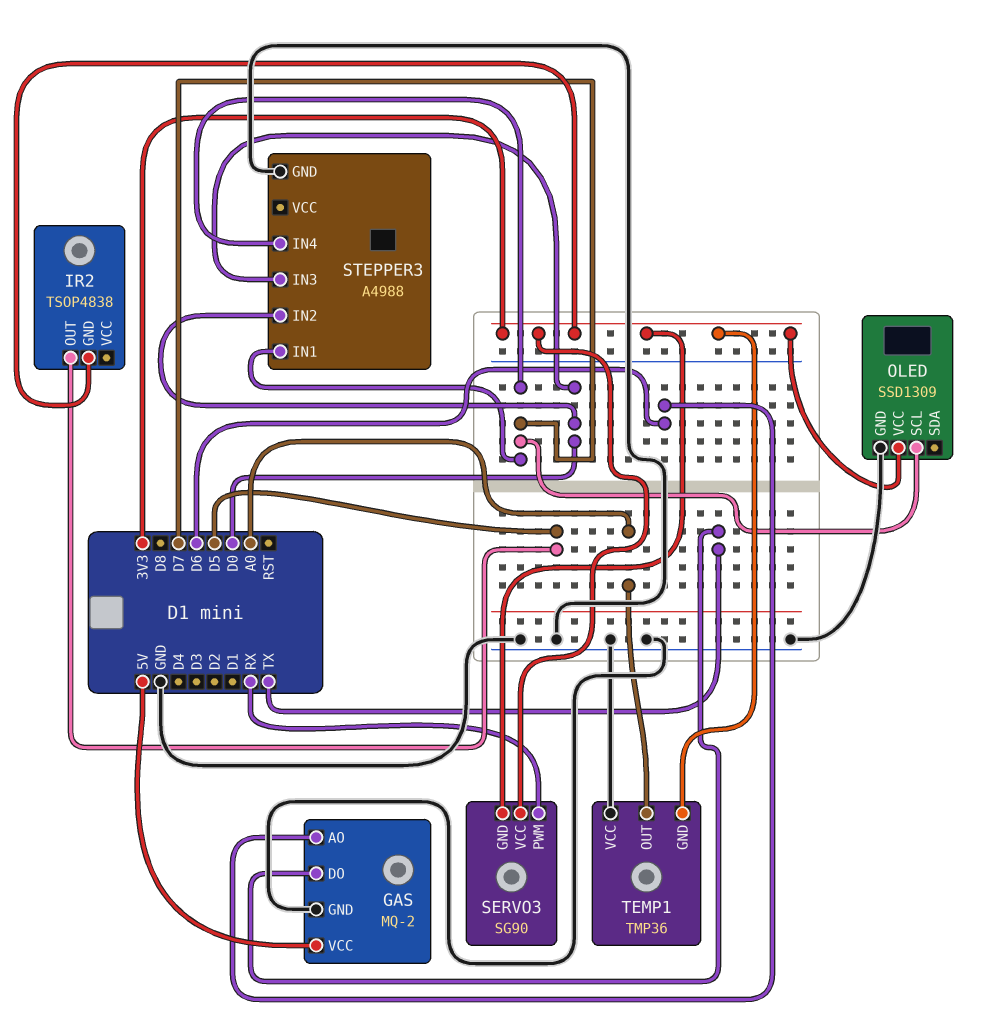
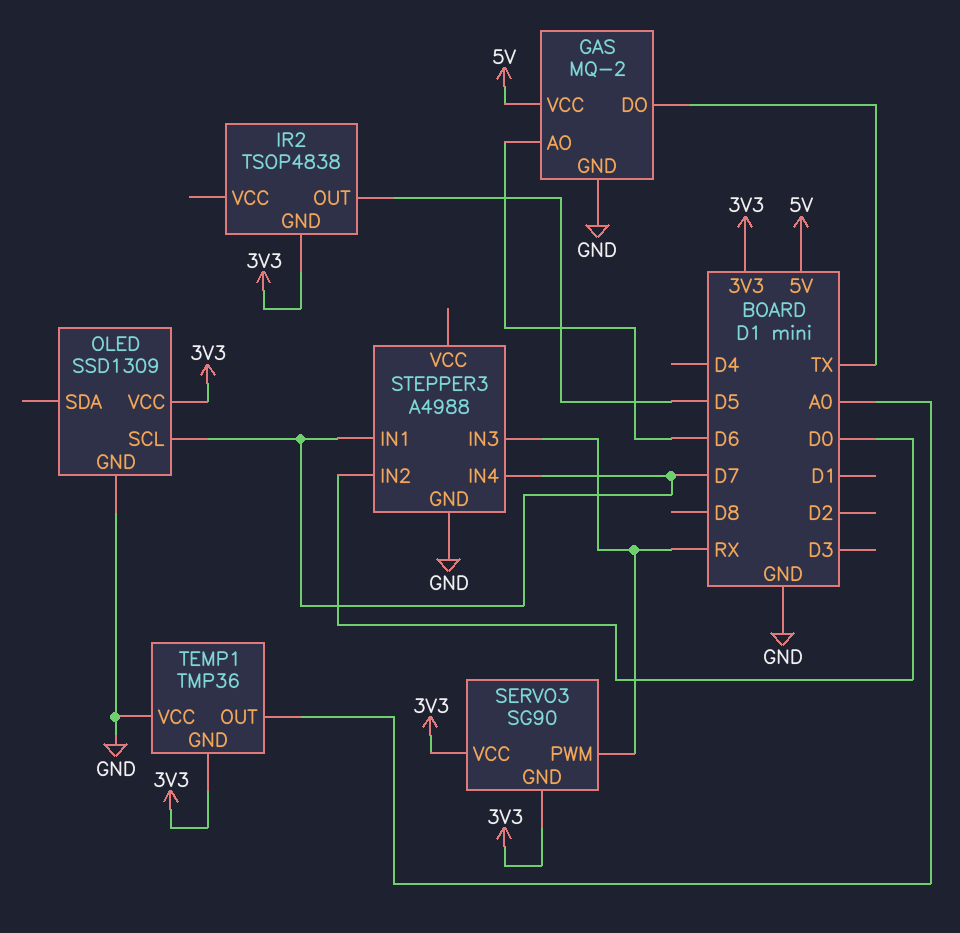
STEPPER3 pin IN3: D0 -> RX

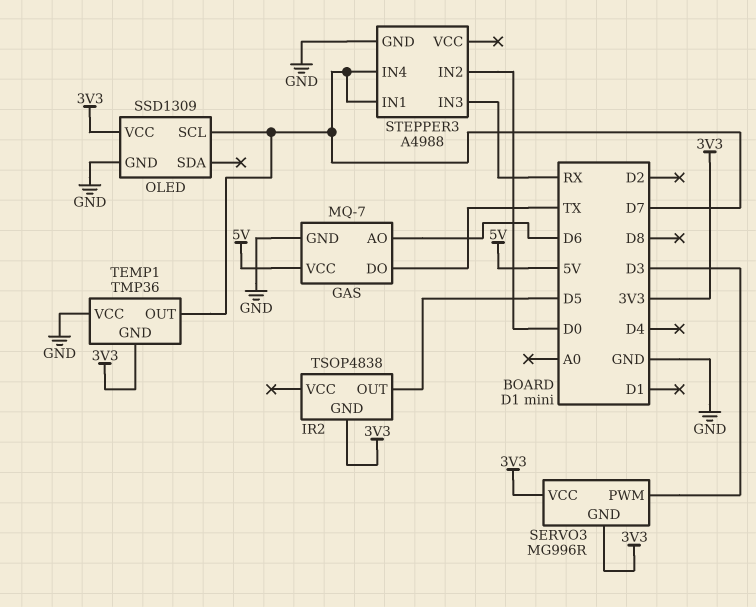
GAS: MQ-2 -> MQ-7
SERVO3: SG90 -> MG996R
SERVO3 pin PWM: RX -> D3
TEMP1 pin OUT: A0 -> D7

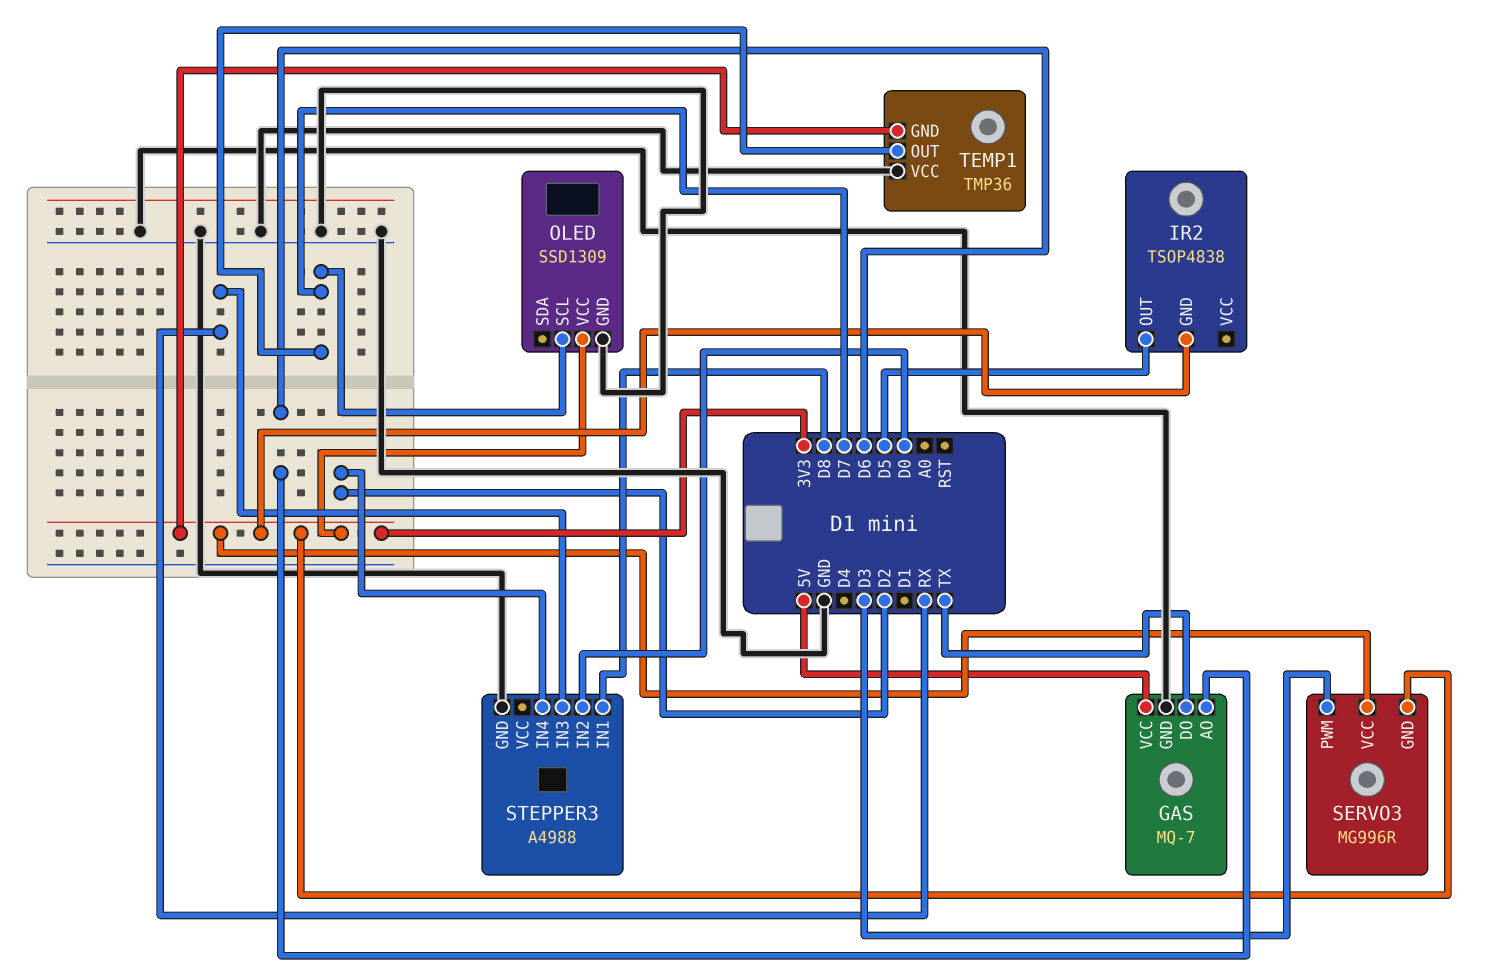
STEPPER3 pin IN1: D7 -> D8
STEPPER3 pin IN4: D7 -> D2

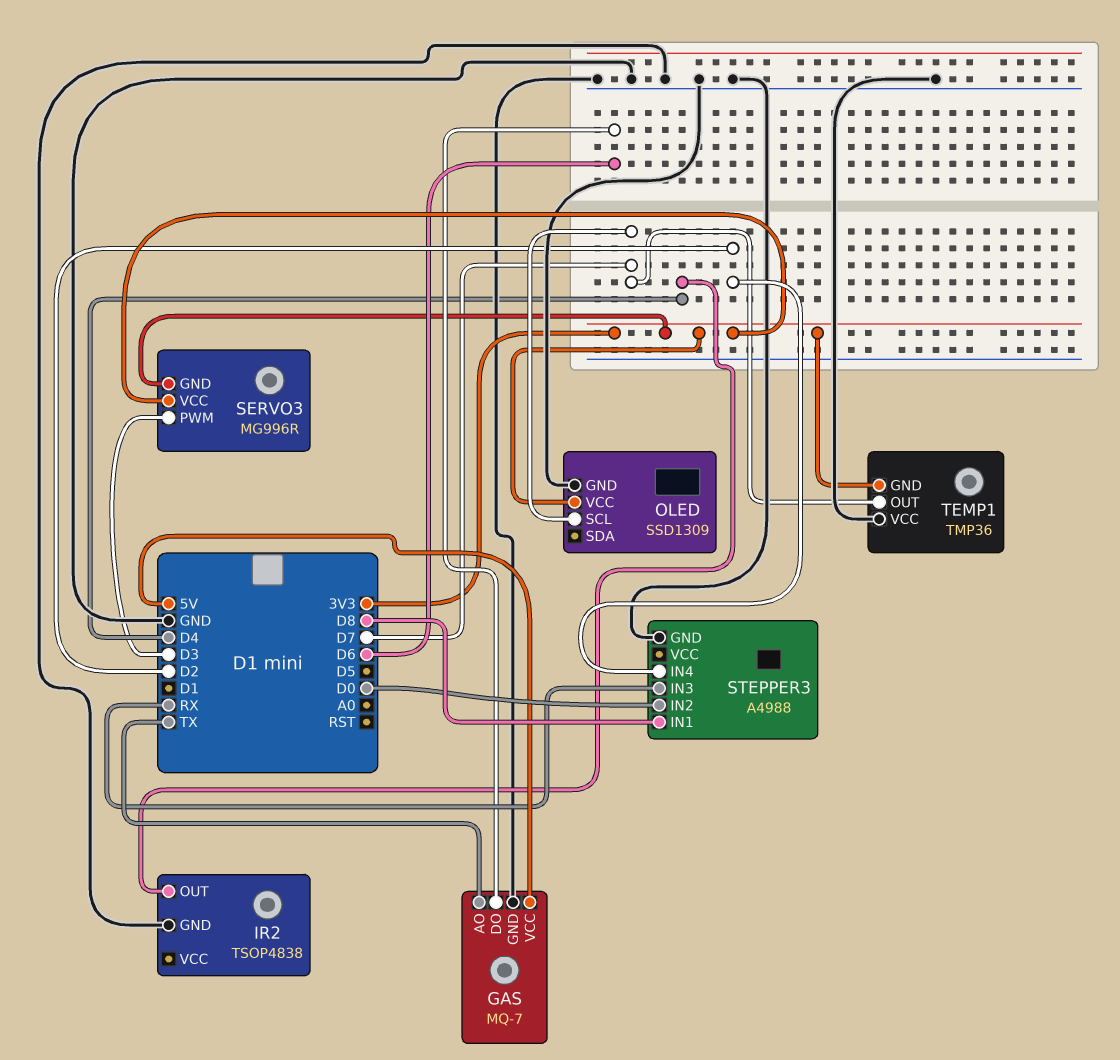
GAS pin AO: D6 -> TX
GAS pin DO: TX -> D6
IR2 pin GND: 3V3 -> GND
IR2 pin OUT: D5 -> D4

